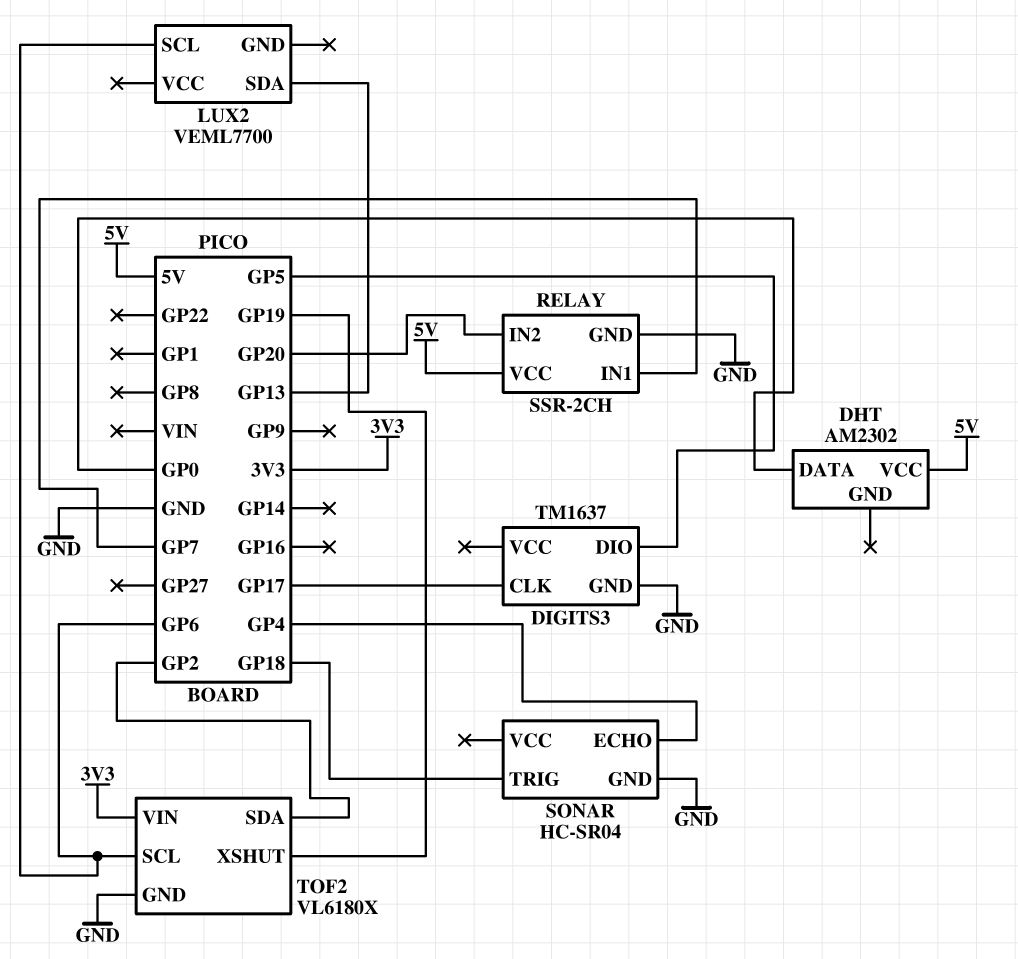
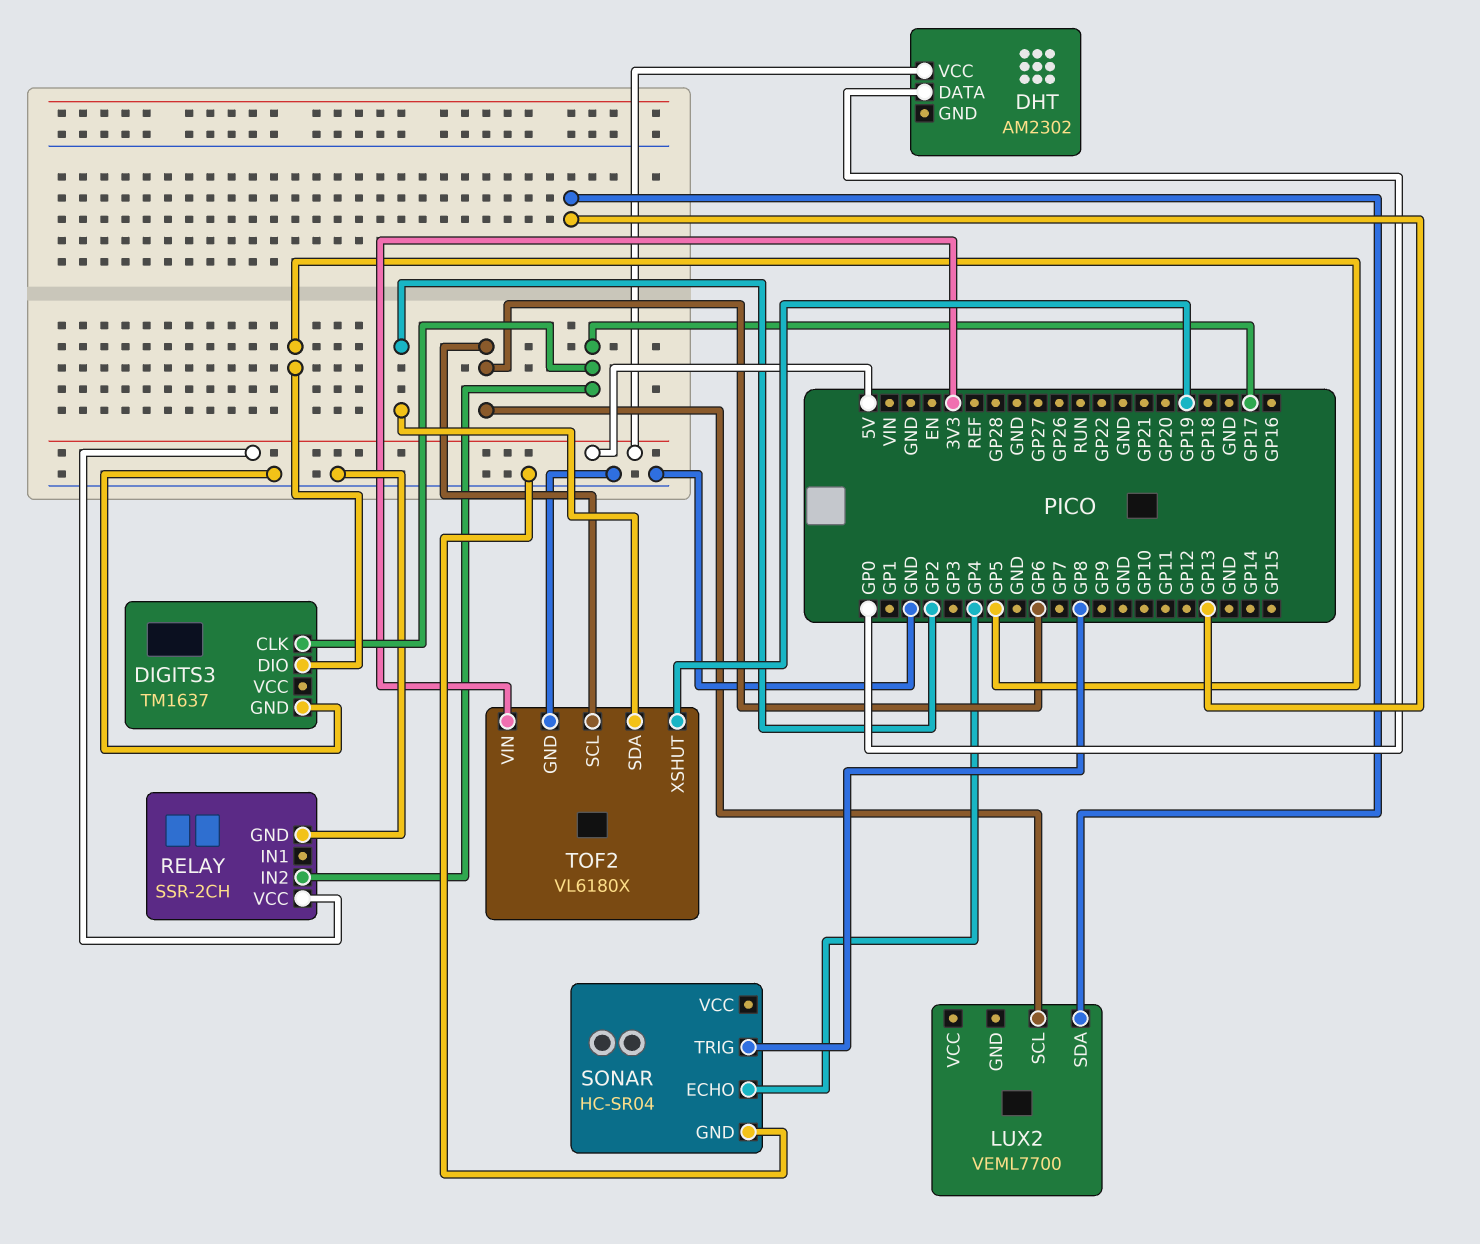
RELAY pin IN1: GP7 -> none
RELAY pin IN2: GP20 -> GP17
SONAR pin TRIG: GP18 -> GP8

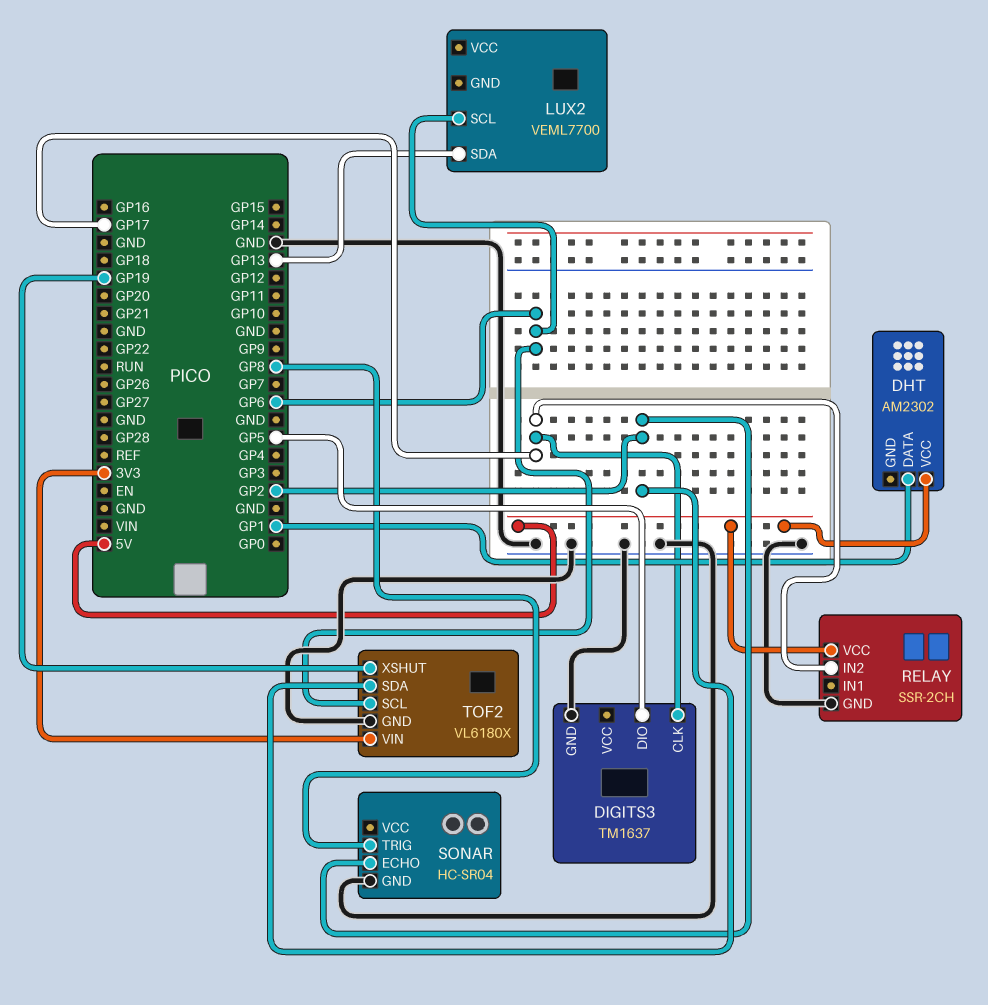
DHT pin DATA: GP0 -> GP1
SONAR pin ECHO: GP4 -> GP2

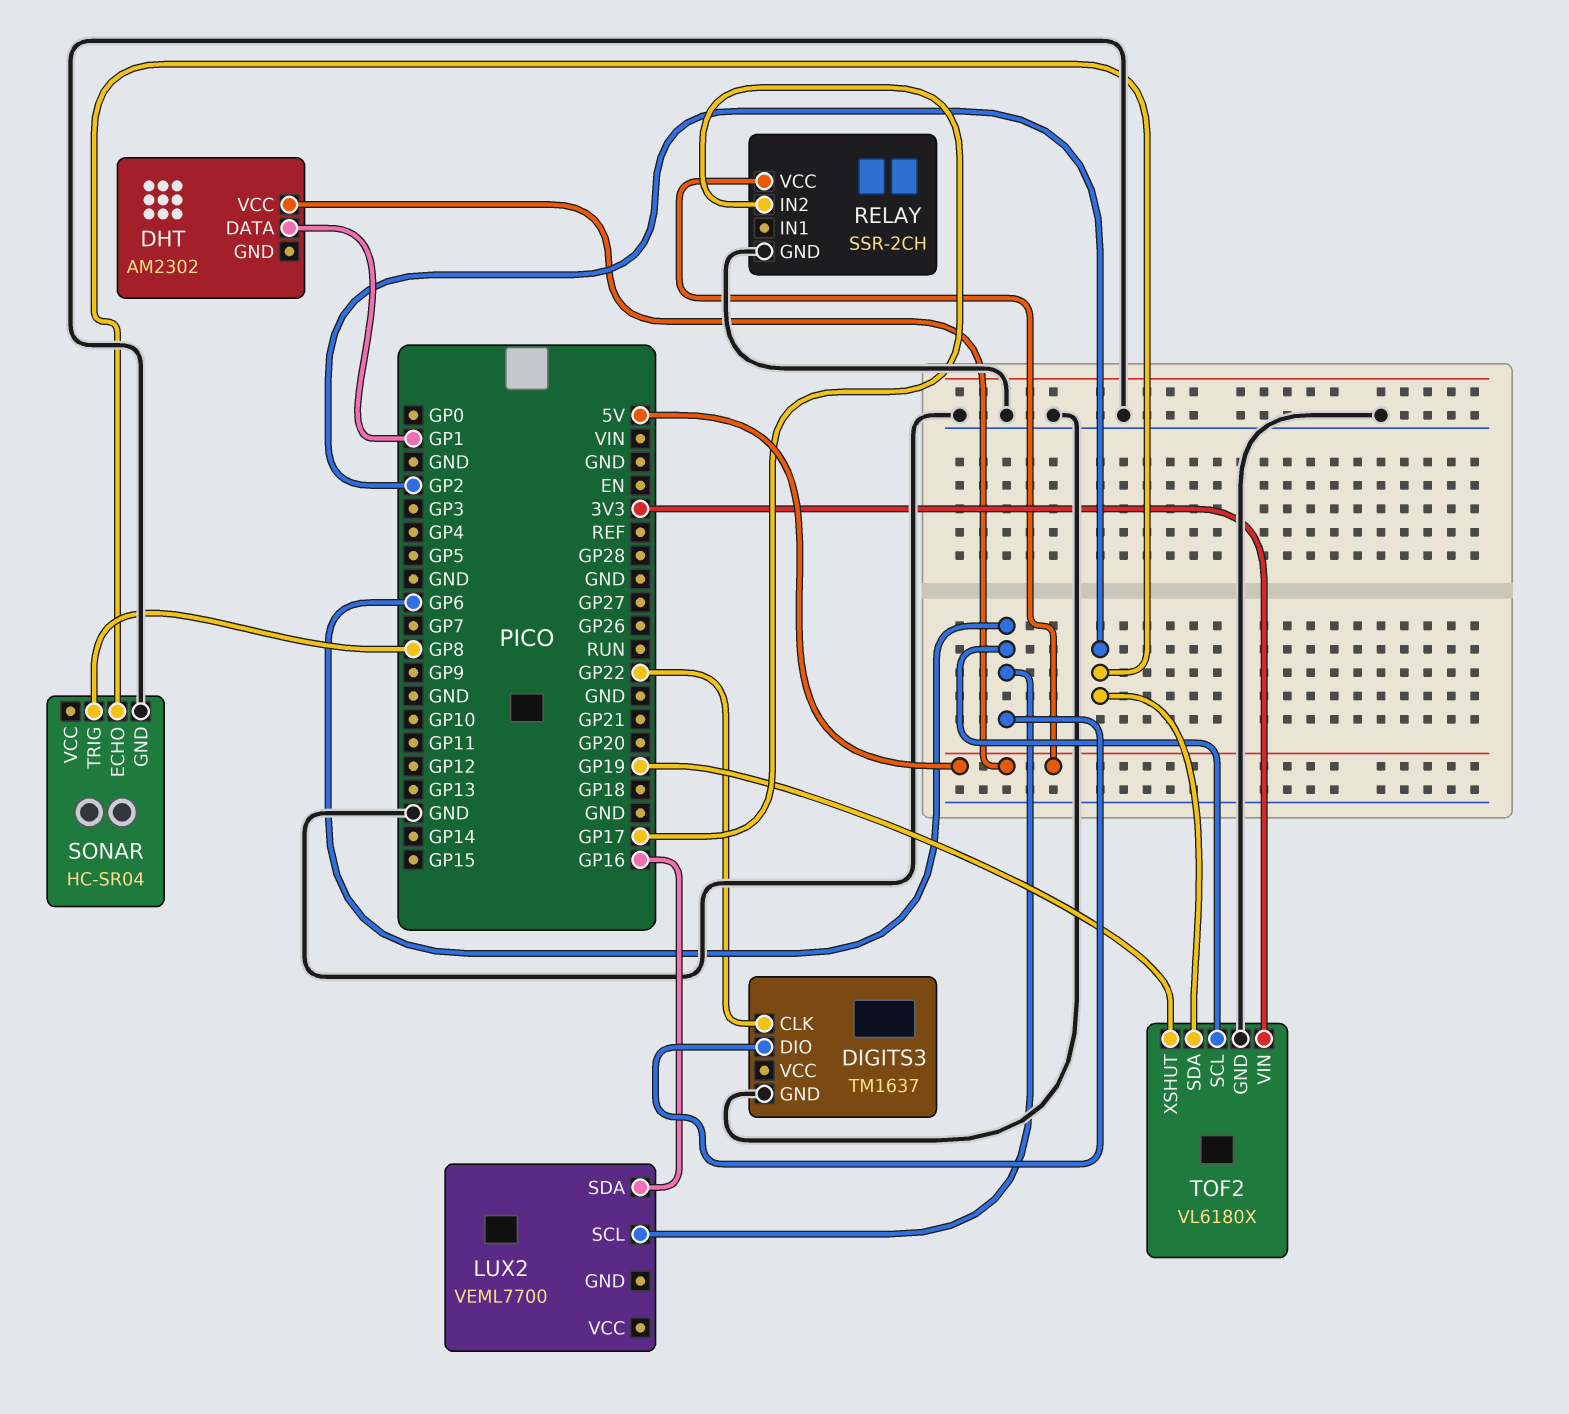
DIGITS3 pin CLK: GP17 -> GP22
DIGITS3 pin DIO: GP5 -> GP6
LUX2 pin SDA: GP13 -> GP16

